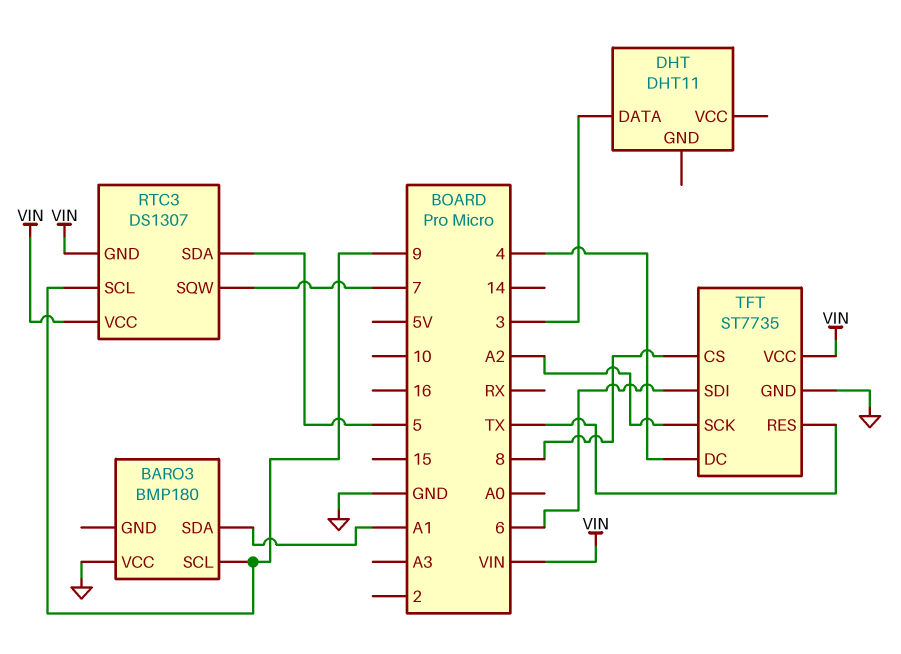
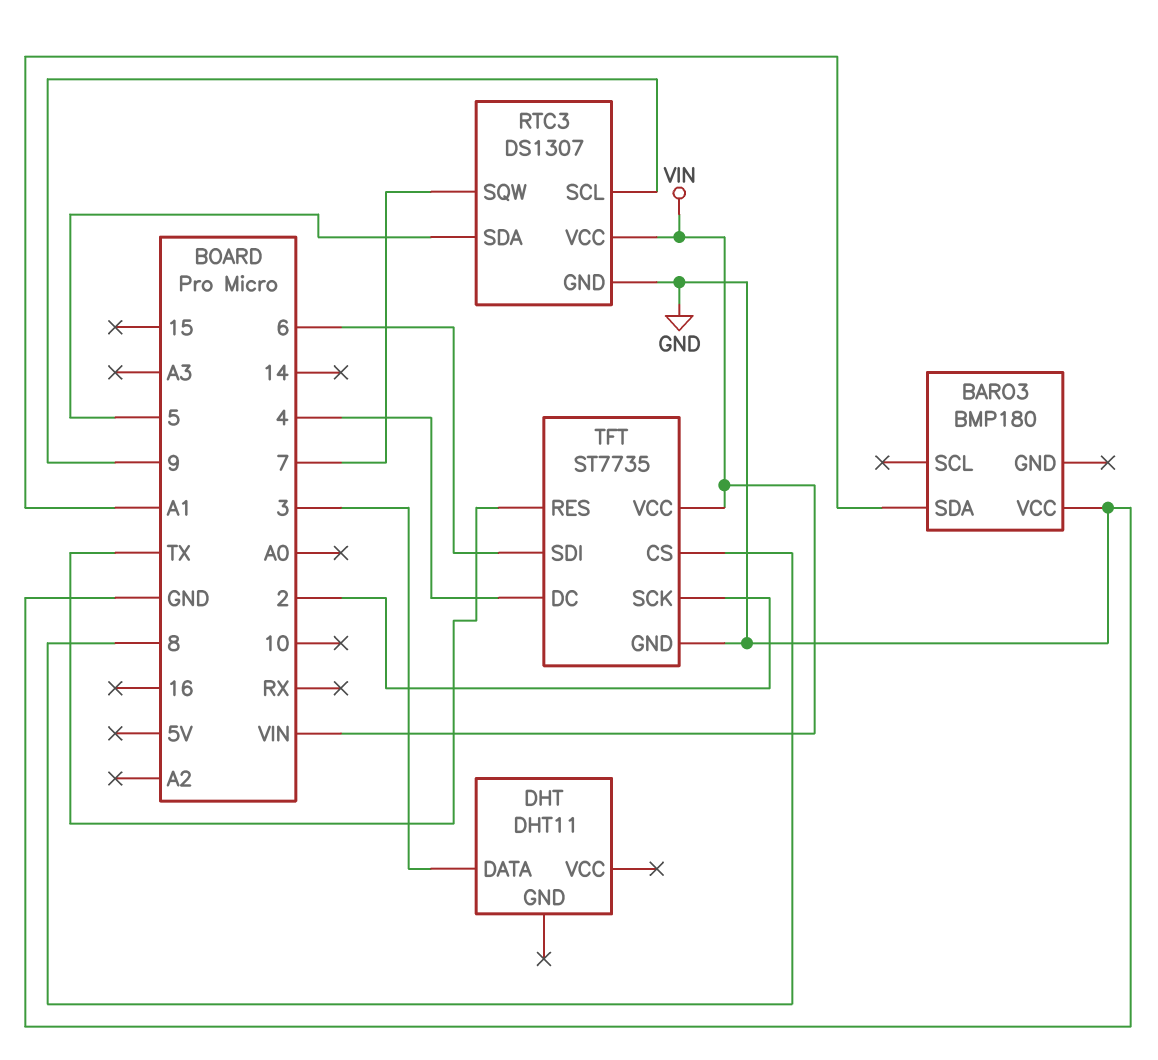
BARO3 pin SCL: 9 -> none
RTC3 pin GND: VIN -> GND
TFT pin SCK: A2 -> 2

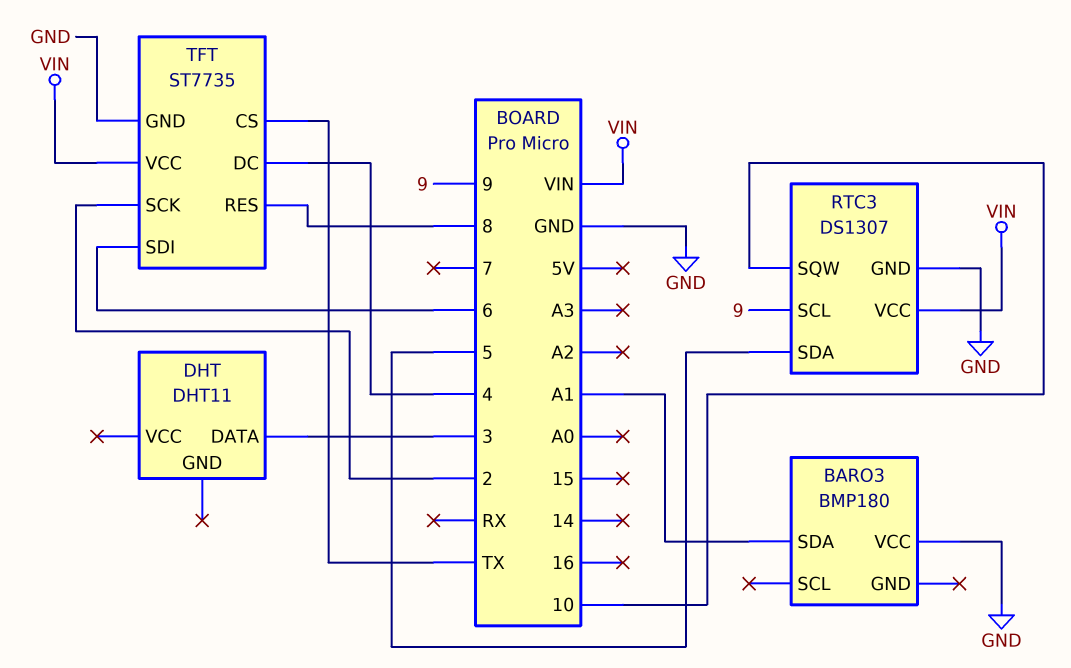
RTC3 pin SQW: 7 -> 10
TFT pin CS: 8 -> TX
TFT pin RES: TX -> 8

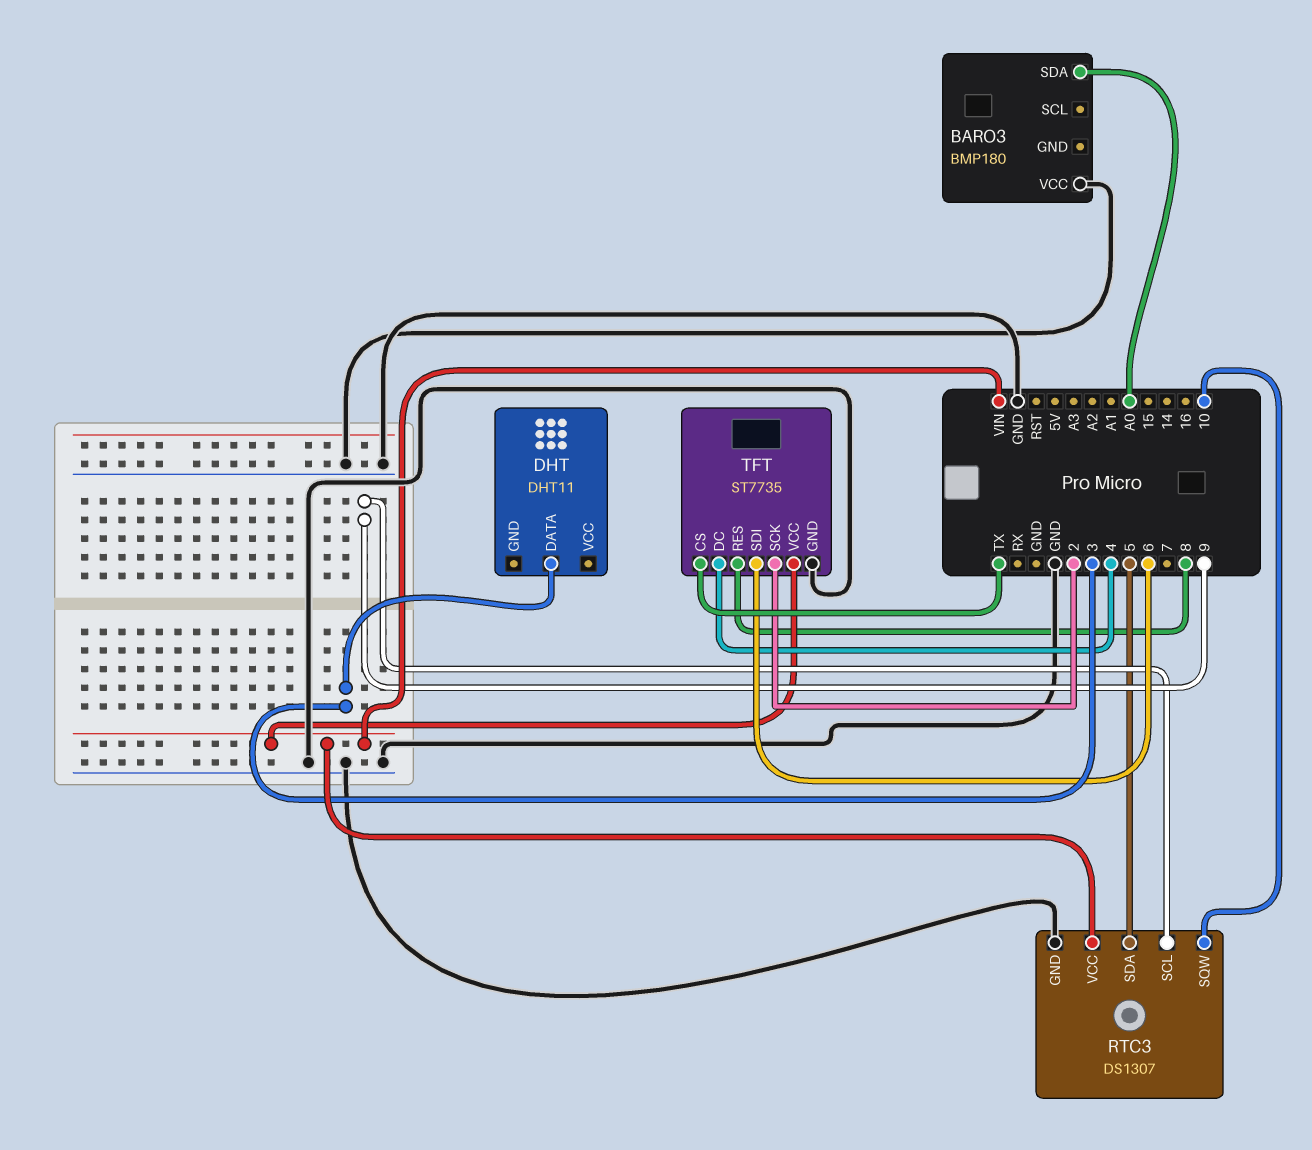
BARO3 pin SDA: A1 -> A0

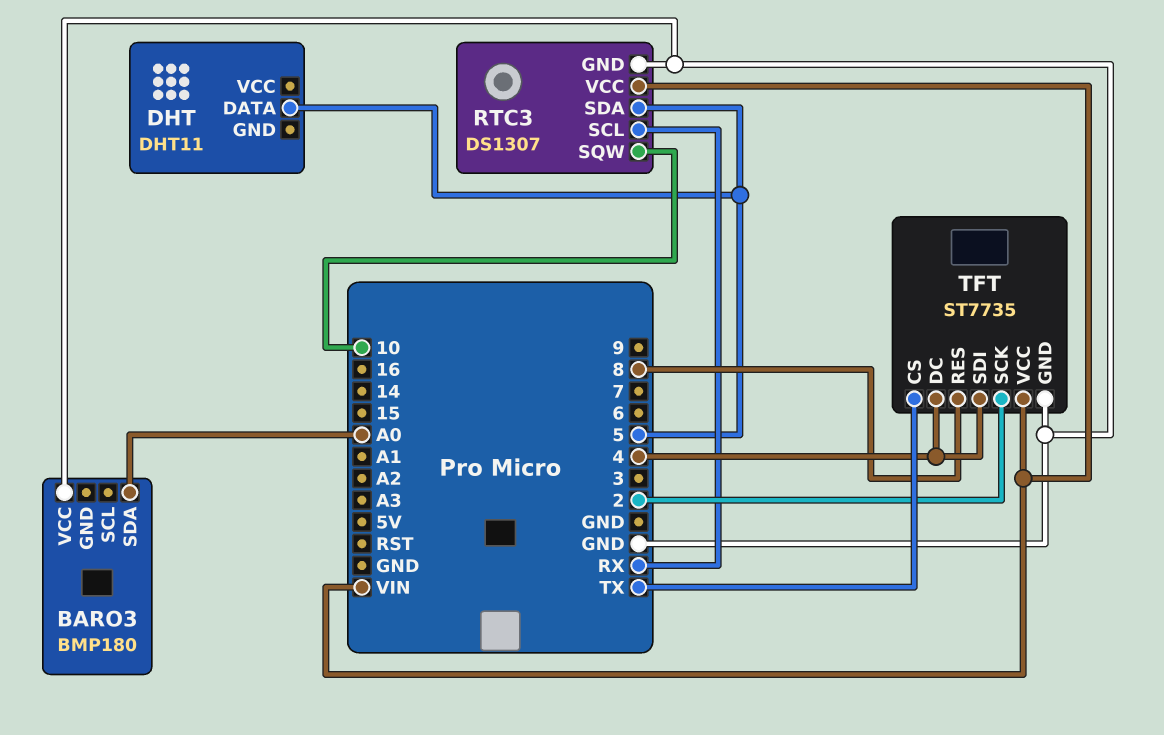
DHT pin DATA: 3 -> 5
RTC3 pin SCL: 9 -> RX
TFT pin SDI: 6 -> 4

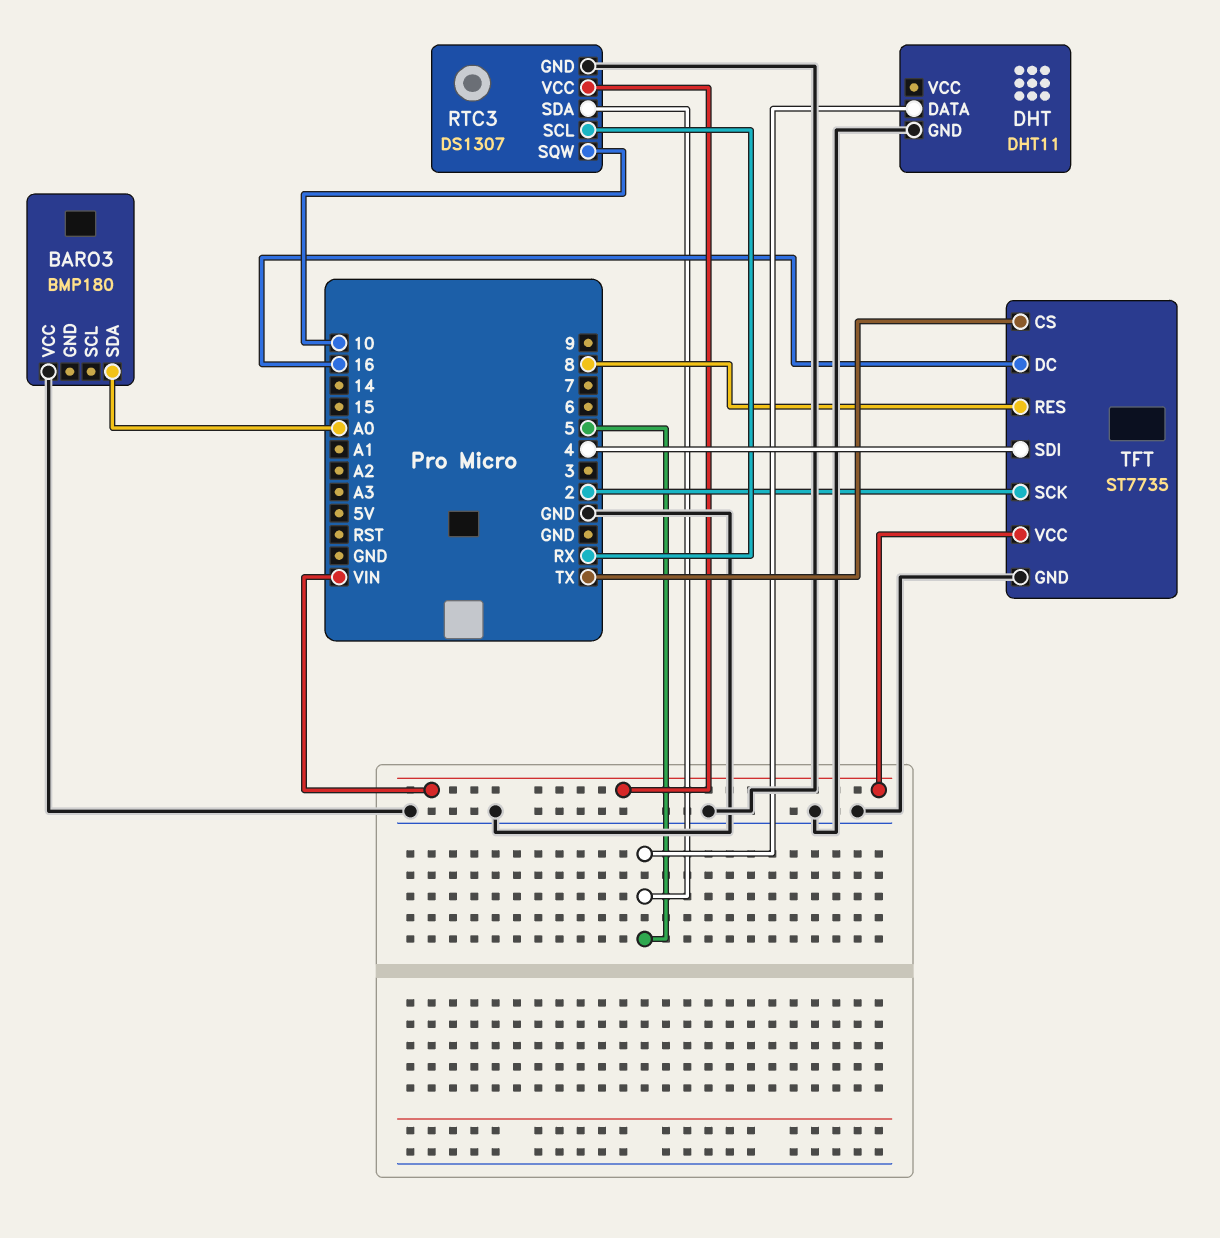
DHT pin GND: none -> GND
TFT pin DC: 4 -> 16

